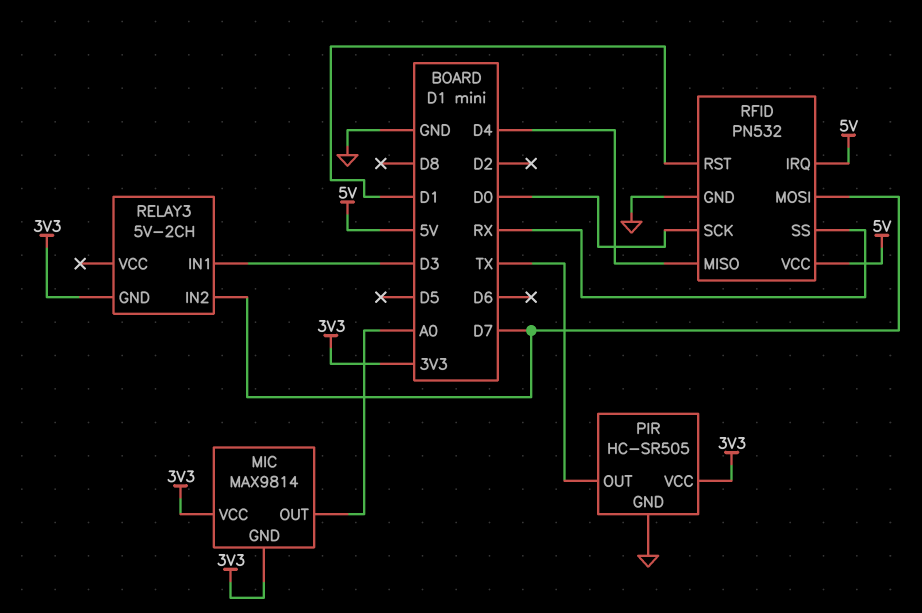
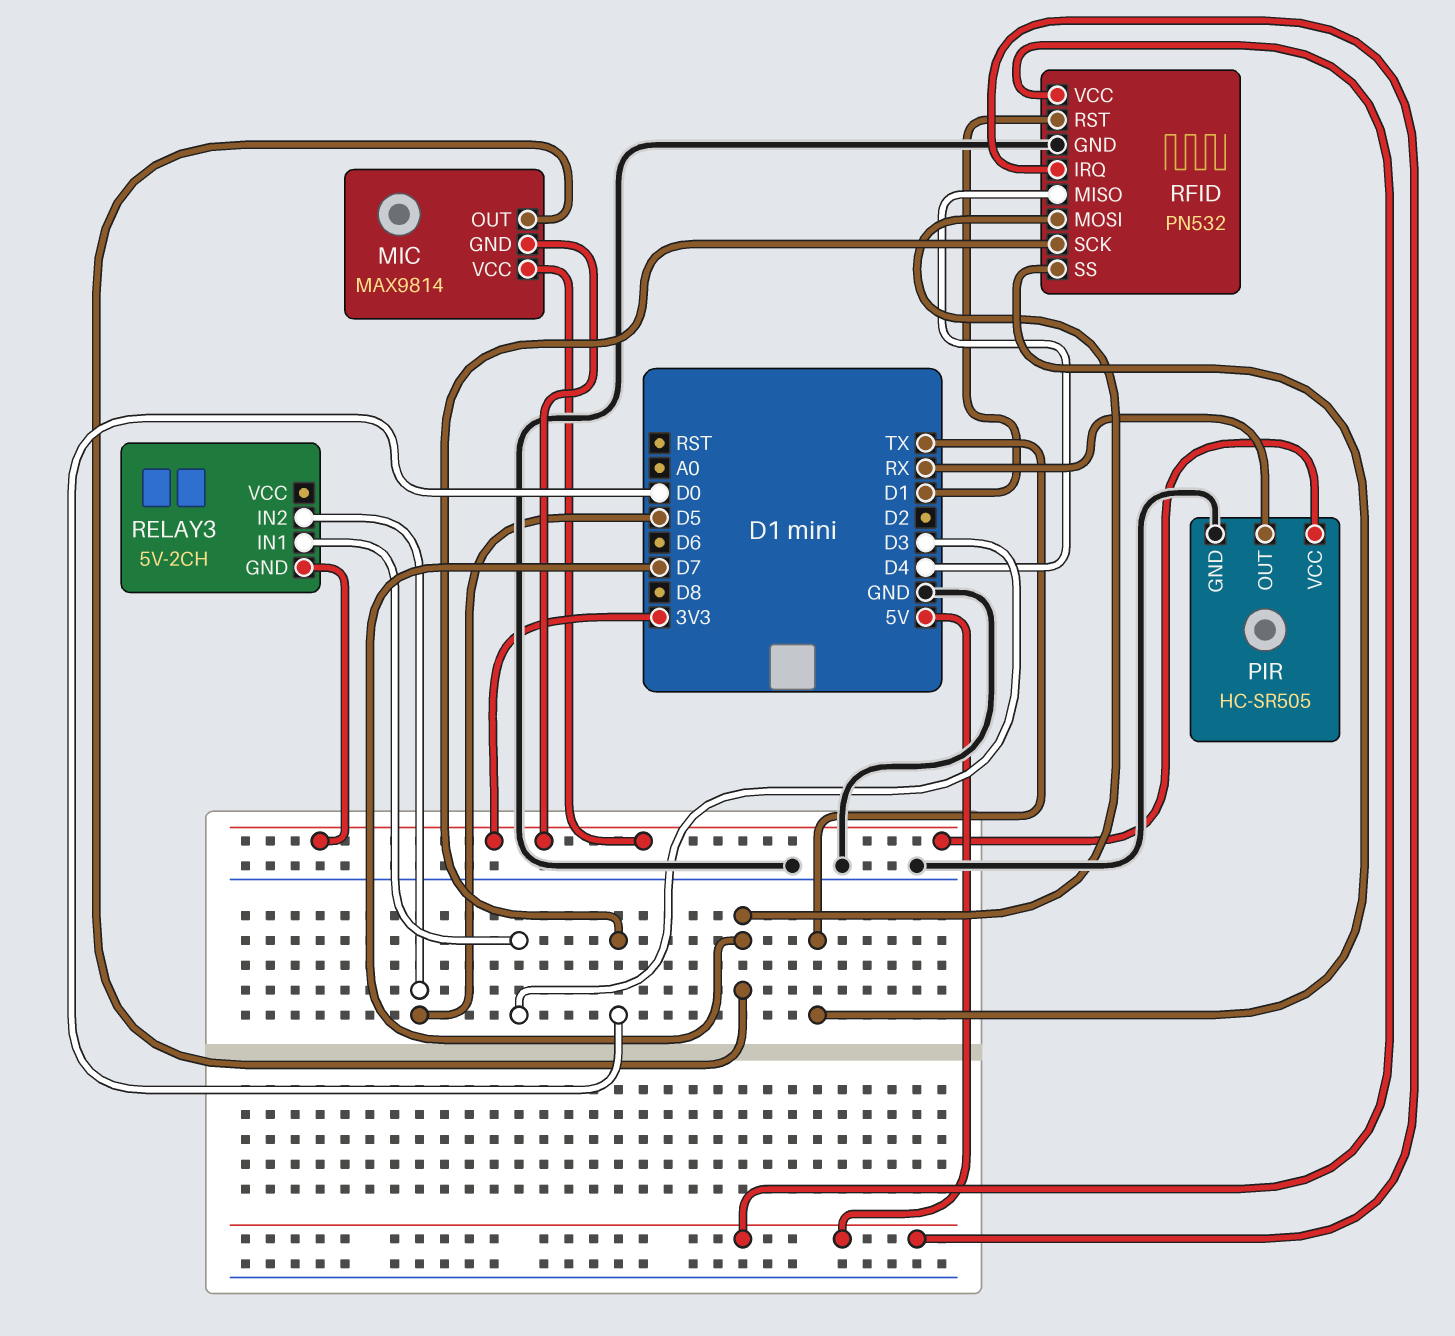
MIC pin OUT: A0 -> D7
PIR pin OUT: TX -> RX
RELAY3 pin IN2: D7 -> D5
RFID pin SS: RX -> TX

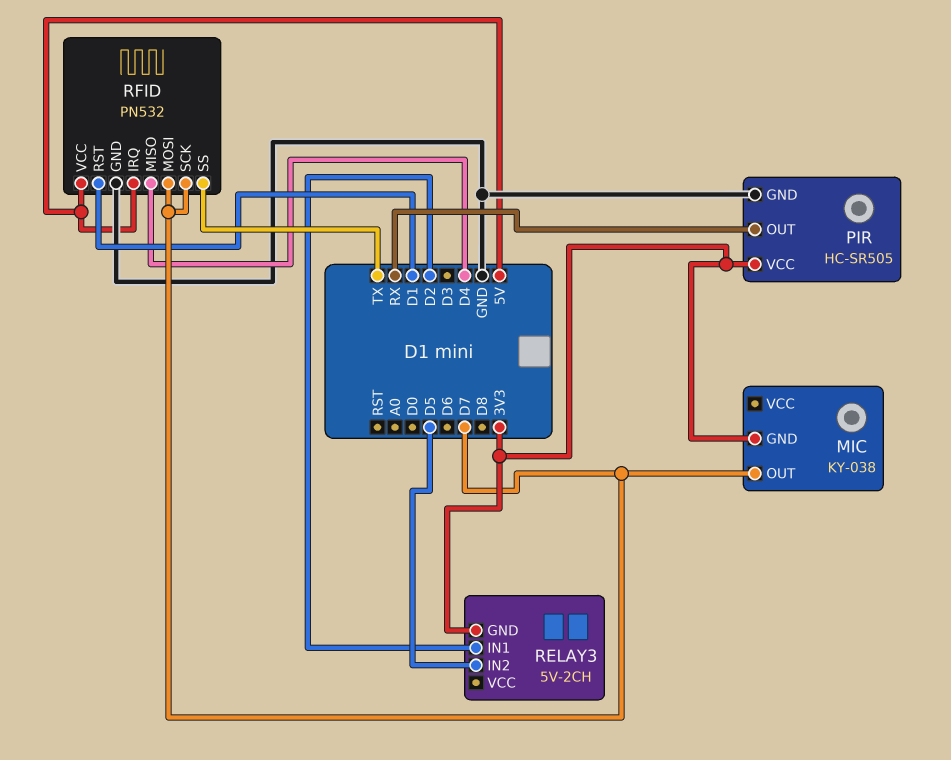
MIC: MAX9814 -> KY-038
MIC pin VCC: 3V3 -> none
RELAY3 pin IN1: D3 -> D2
RFID pin SCK: D0 -> D7

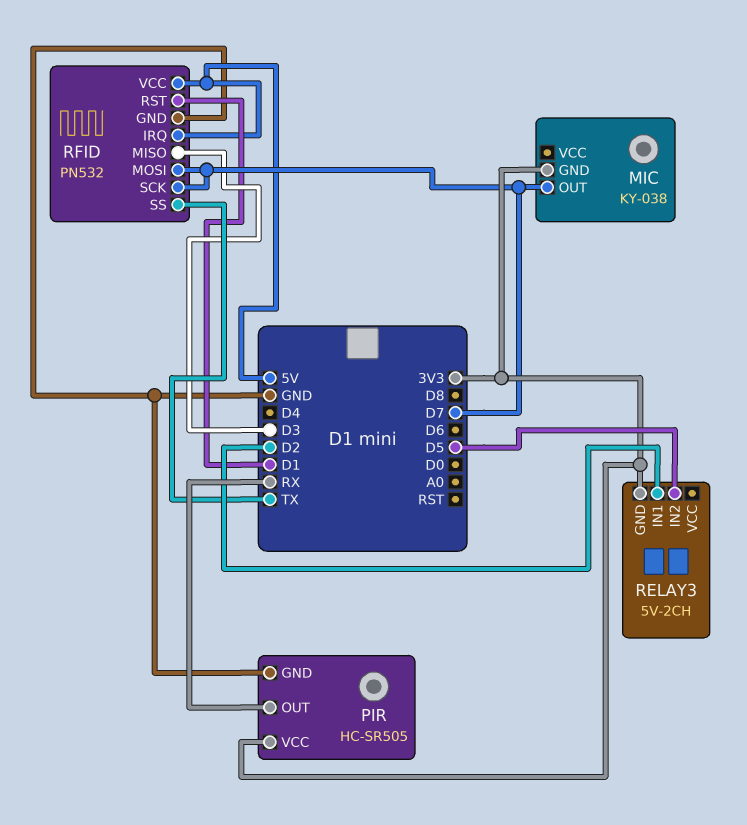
RFID pin MISO: D4 -> D3

